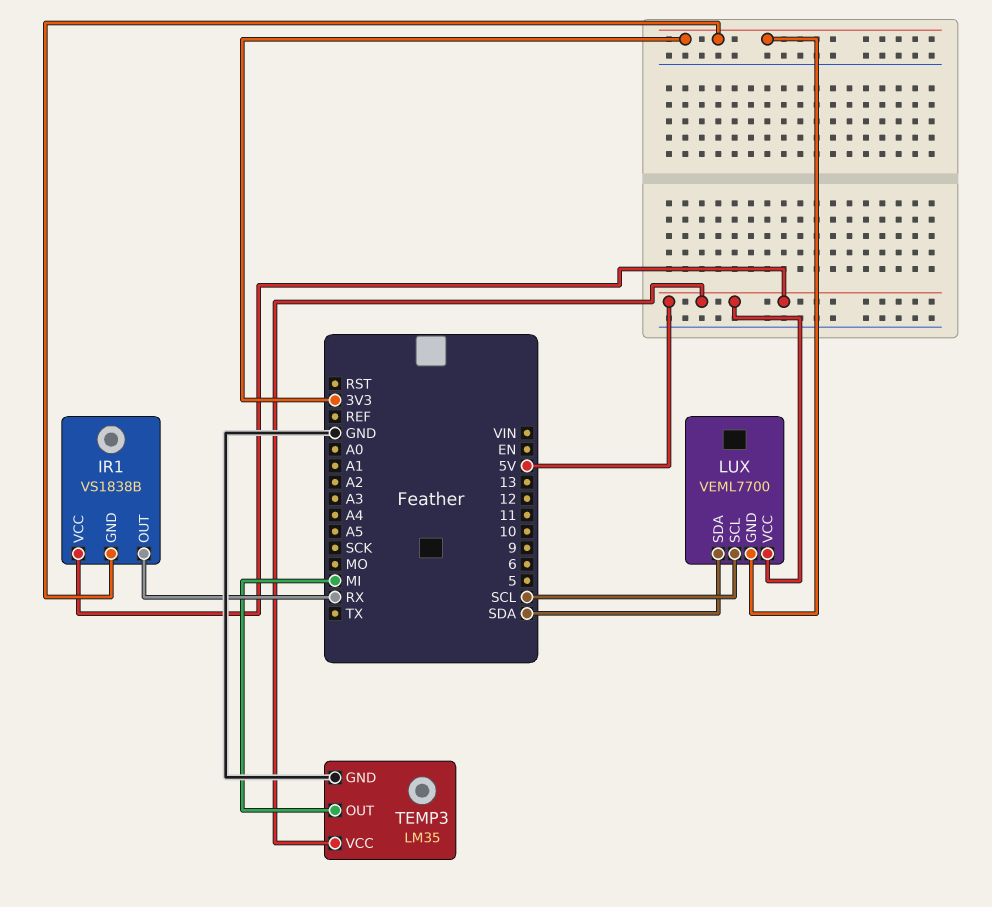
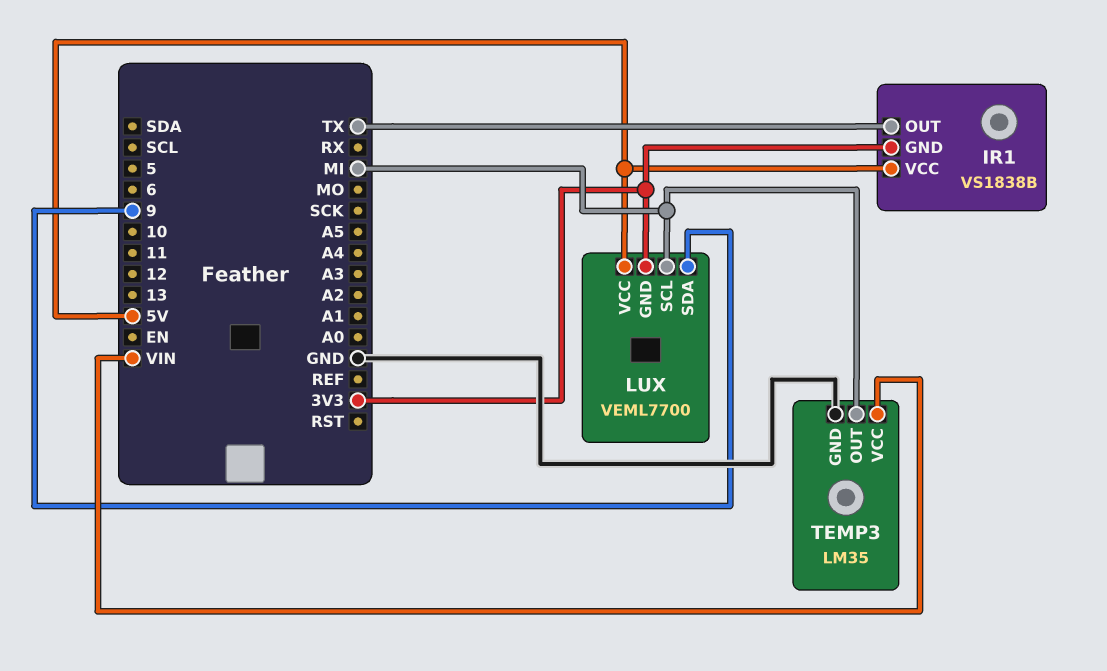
IR1 pin OUT: RX -> TX
LUX pin SCL: SCL -> MI
LUX pin SDA: SDA -> 9
TEMP3 pin VCC: 5V -> VIN

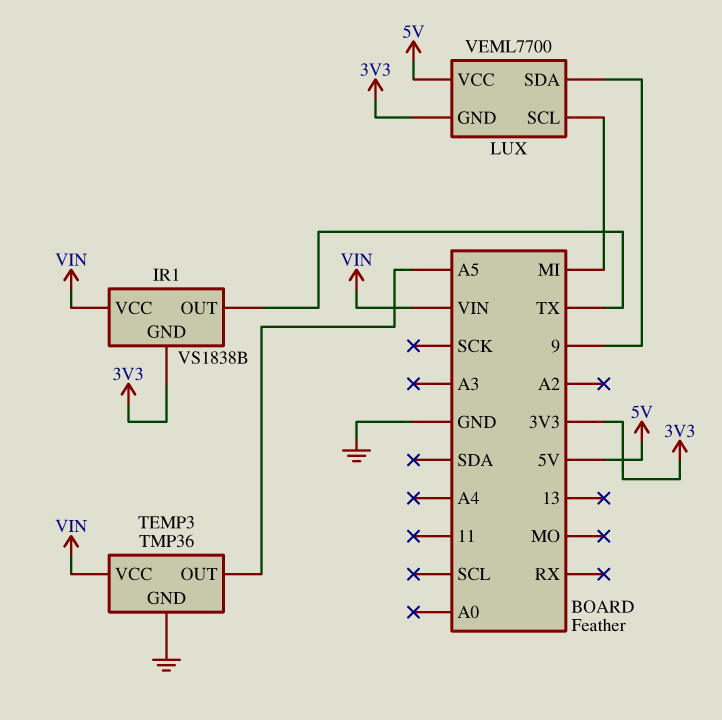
IR1 pin VCC: 5V -> VIN
TEMP3: LM35 -> TMP36
TEMP3 pin OUT: MI -> A5

